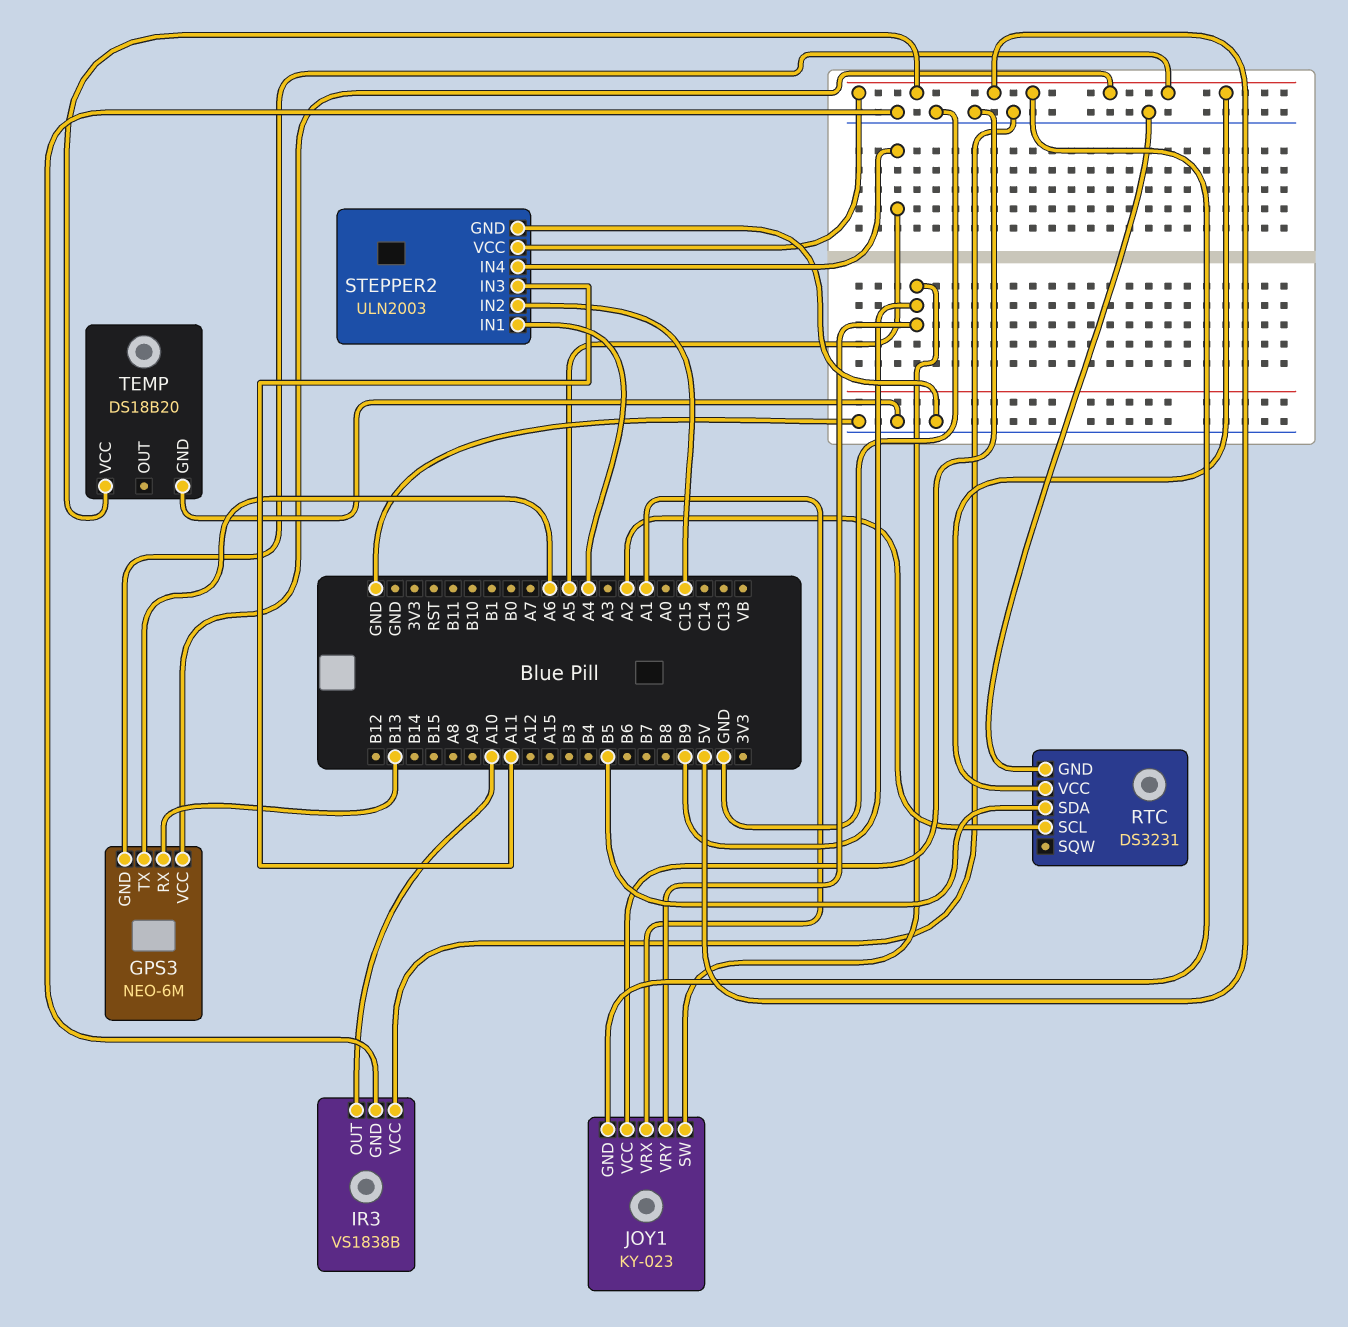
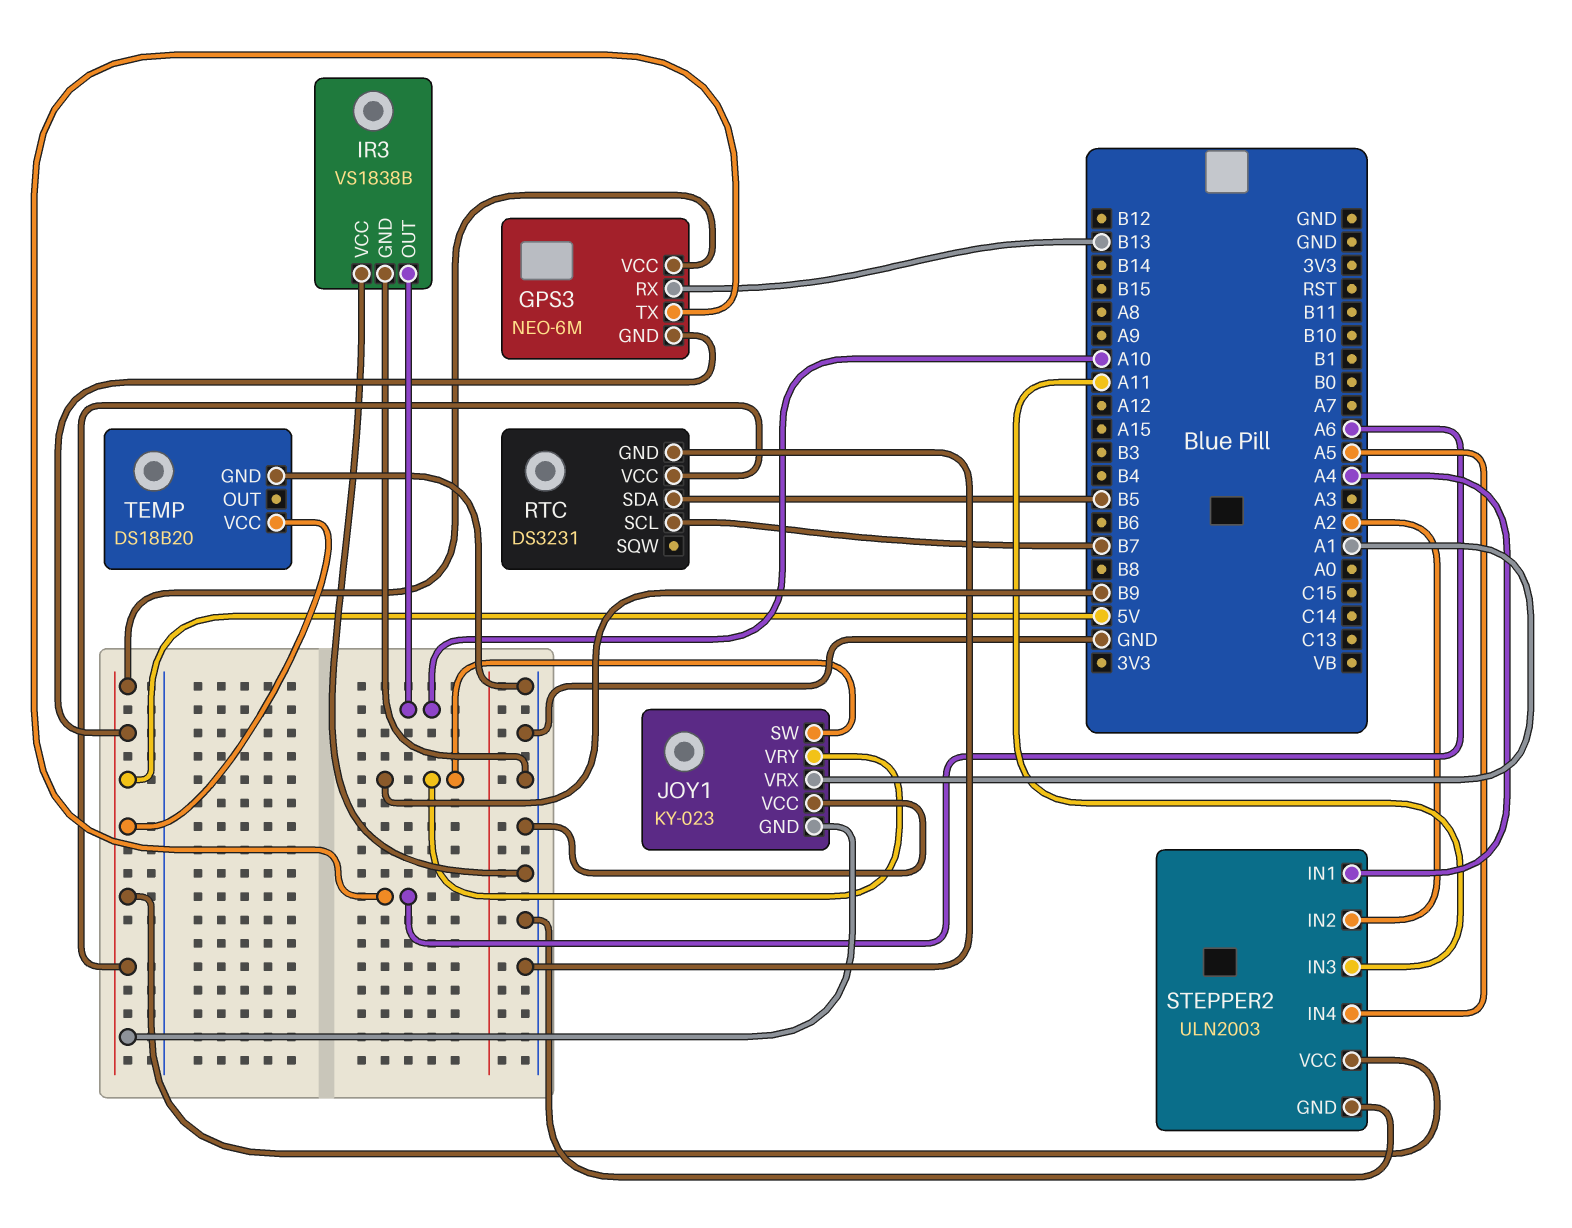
RTC pin SCL: A2 -> B7
STEPPER2 pin IN2: C15 -> A2

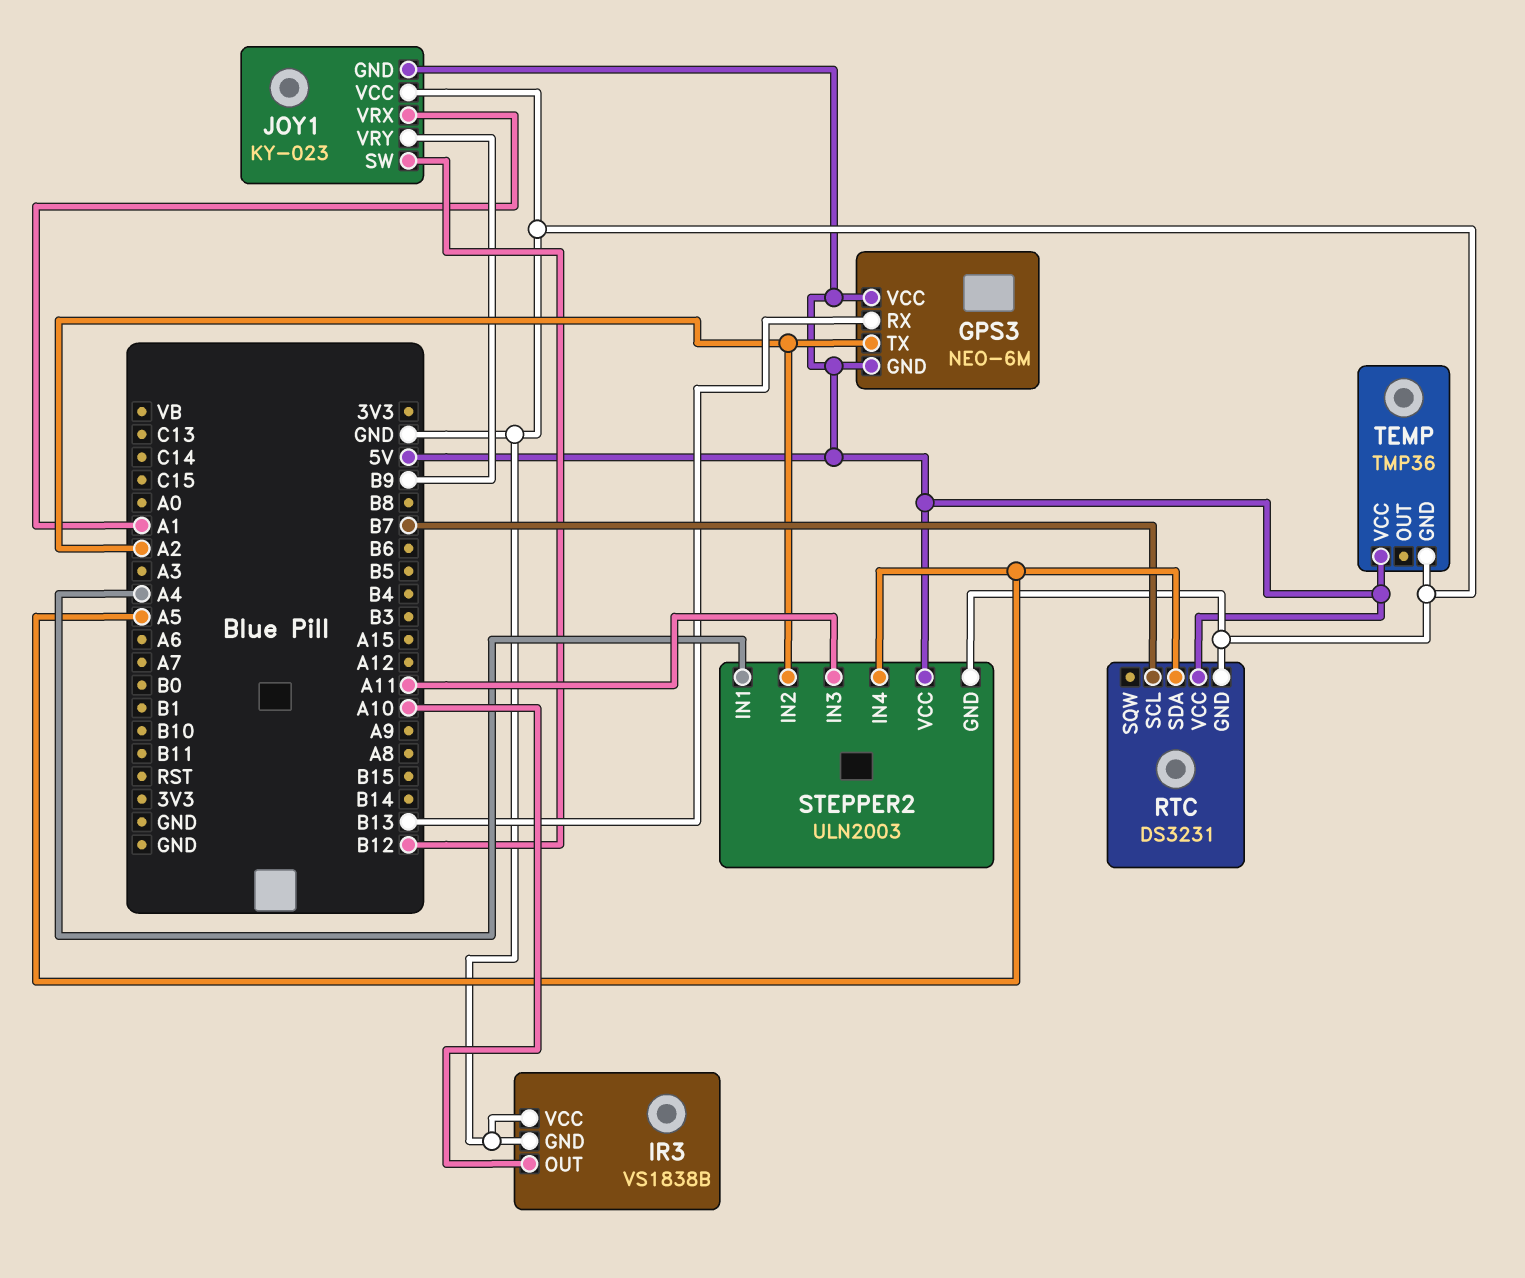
GPS3 pin TX: A6 -> A2
JOY1 pin SW: B9 -> B12
RTC pin SDA: B5 -> A5
TEMP: DS18B20 -> TMP36

